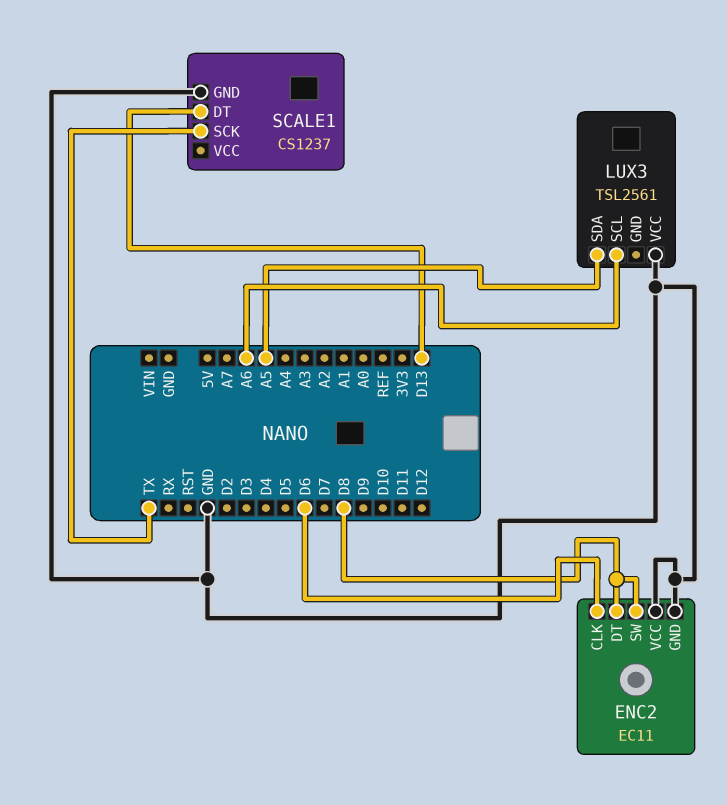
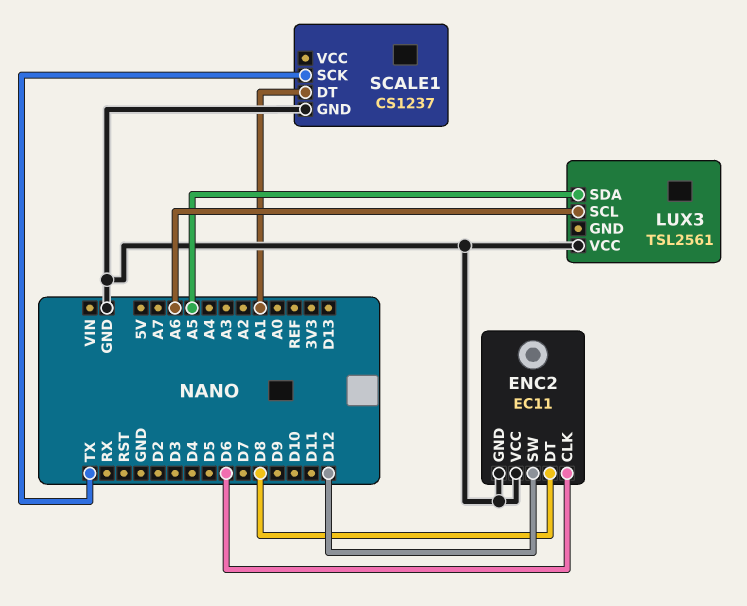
ENC2 pin SW: D8 -> D12
SCALE1 pin DT: D13 -> A1

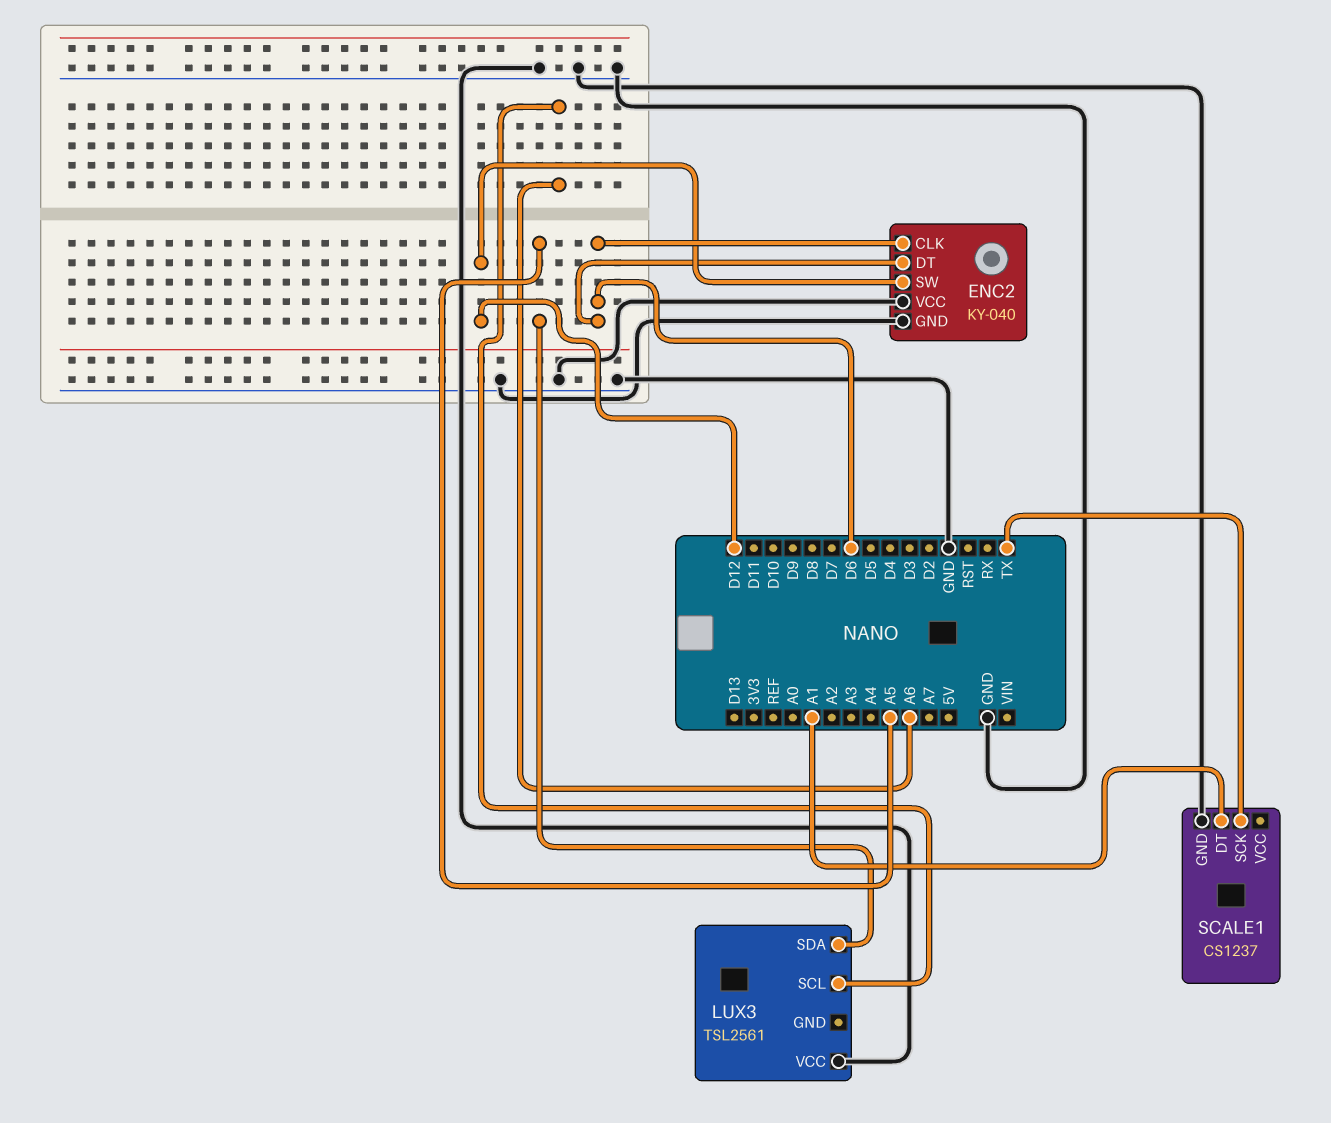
ENC2: EC11 -> KY-040
ENC2 pin DT: D8 -> D6

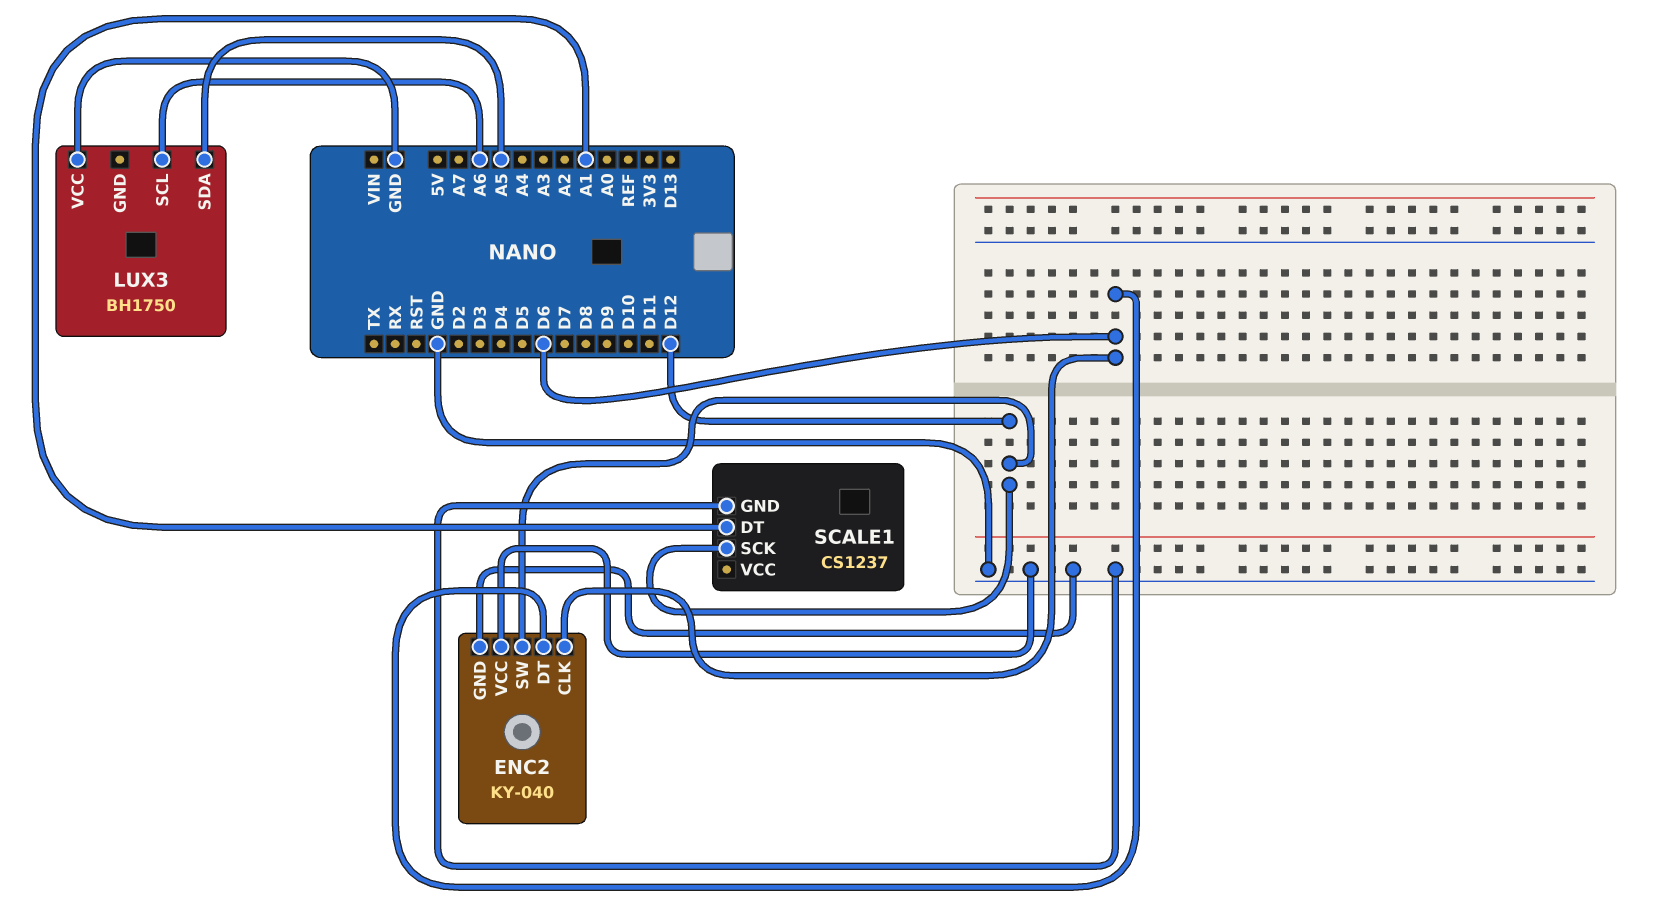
LUX3: TSL2561 -> BH1750
SCALE1 pin SCK: TX -> D12

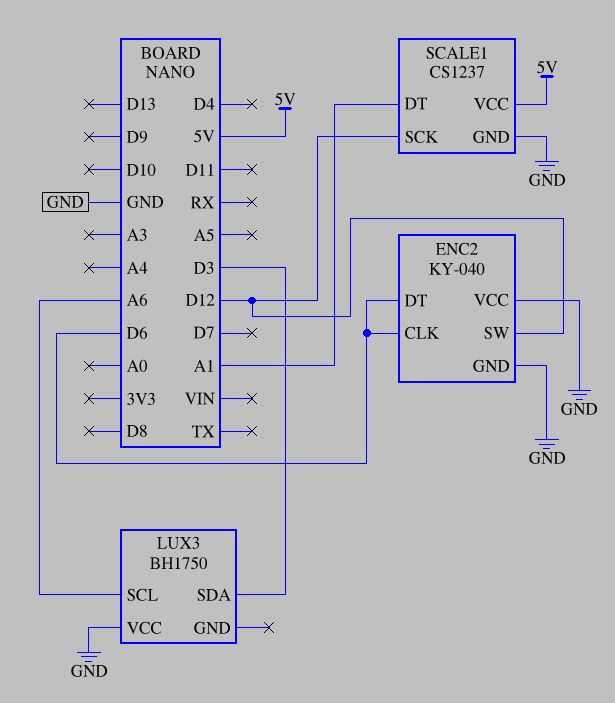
LUX3 pin SDA: A5 -> D3
SCALE1 pin VCC: none -> 5V

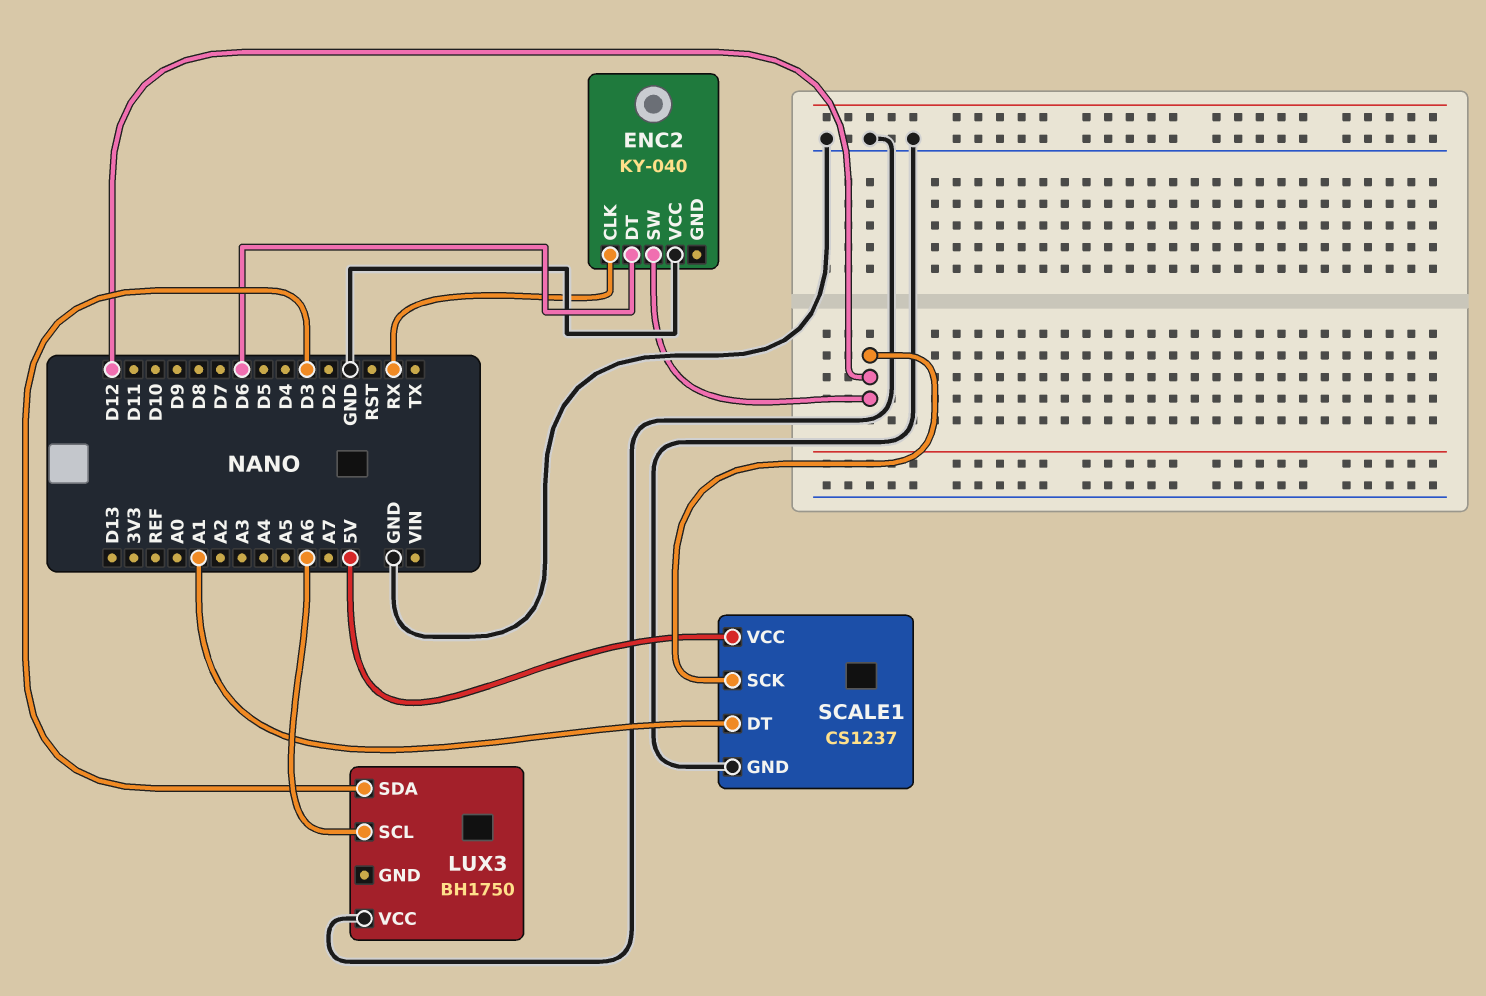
ENC2 pin CLK: D6 -> RX
ENC2 pin GND: GND -> none

